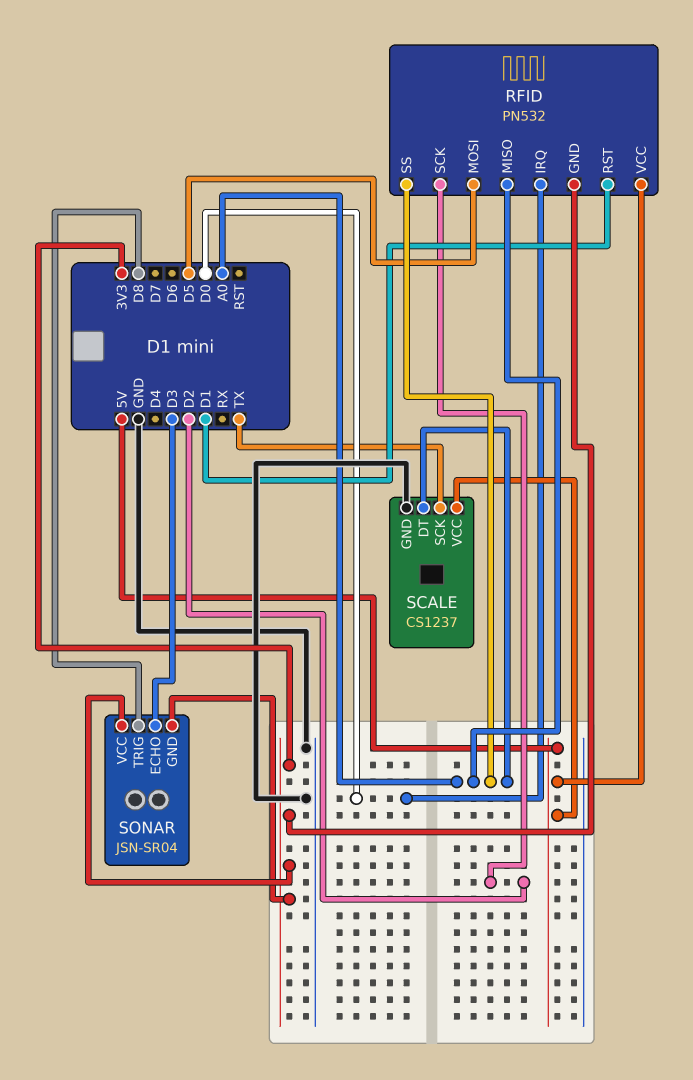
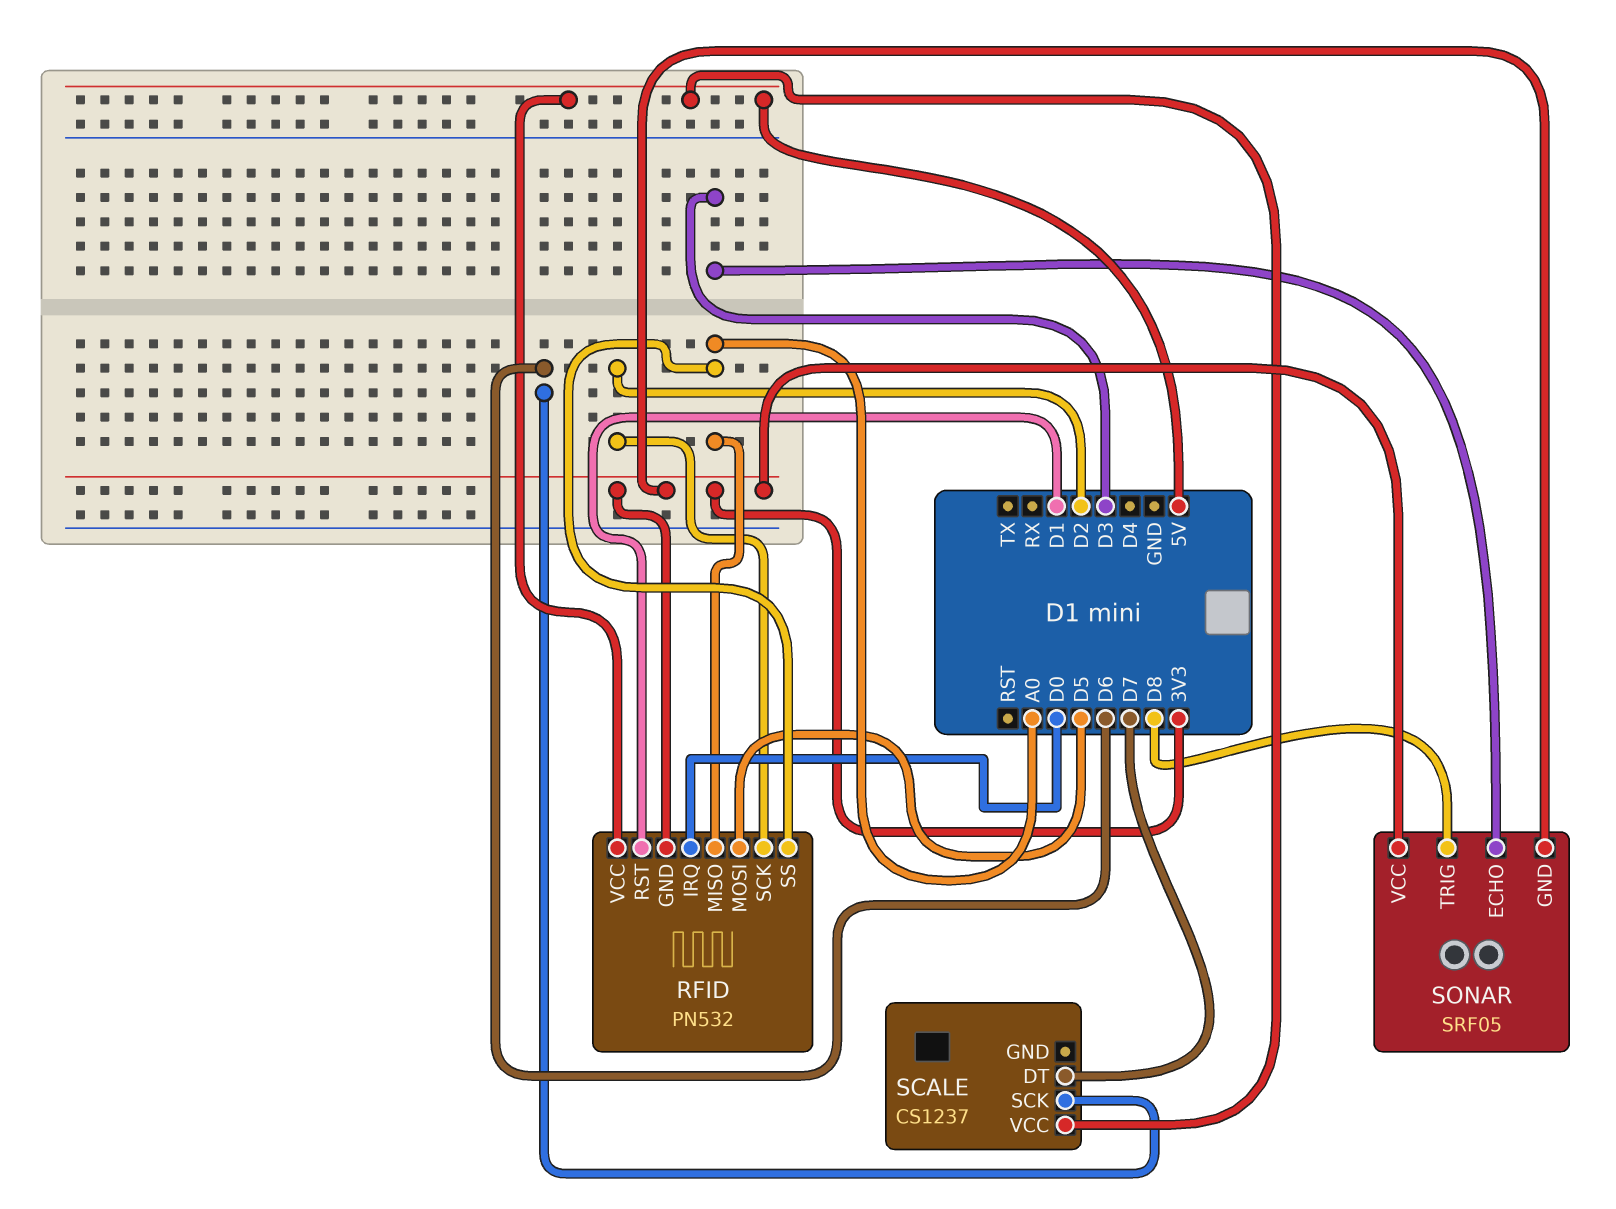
SCALE pin DT: A0 -> D7
SCALE pin GND: GND -> none
SCALE pin SCK: TX -> D6
SONAR: JSN-SR04 -> SRF05

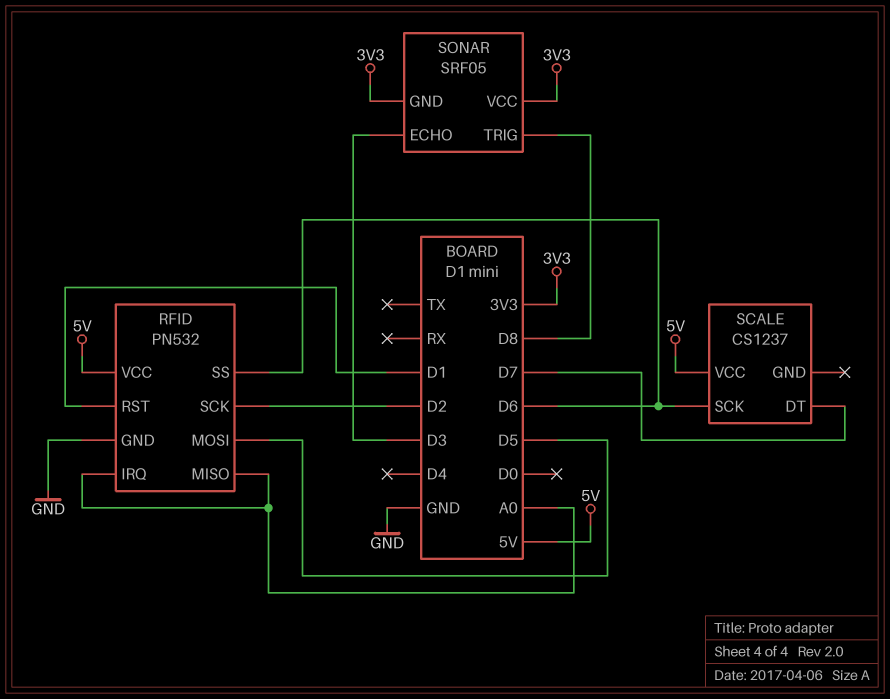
RFID pin GND: 3V3 -> GND
RFID pin IRQ: D0 -> A0
RFID pin SS: A0 -> D6

